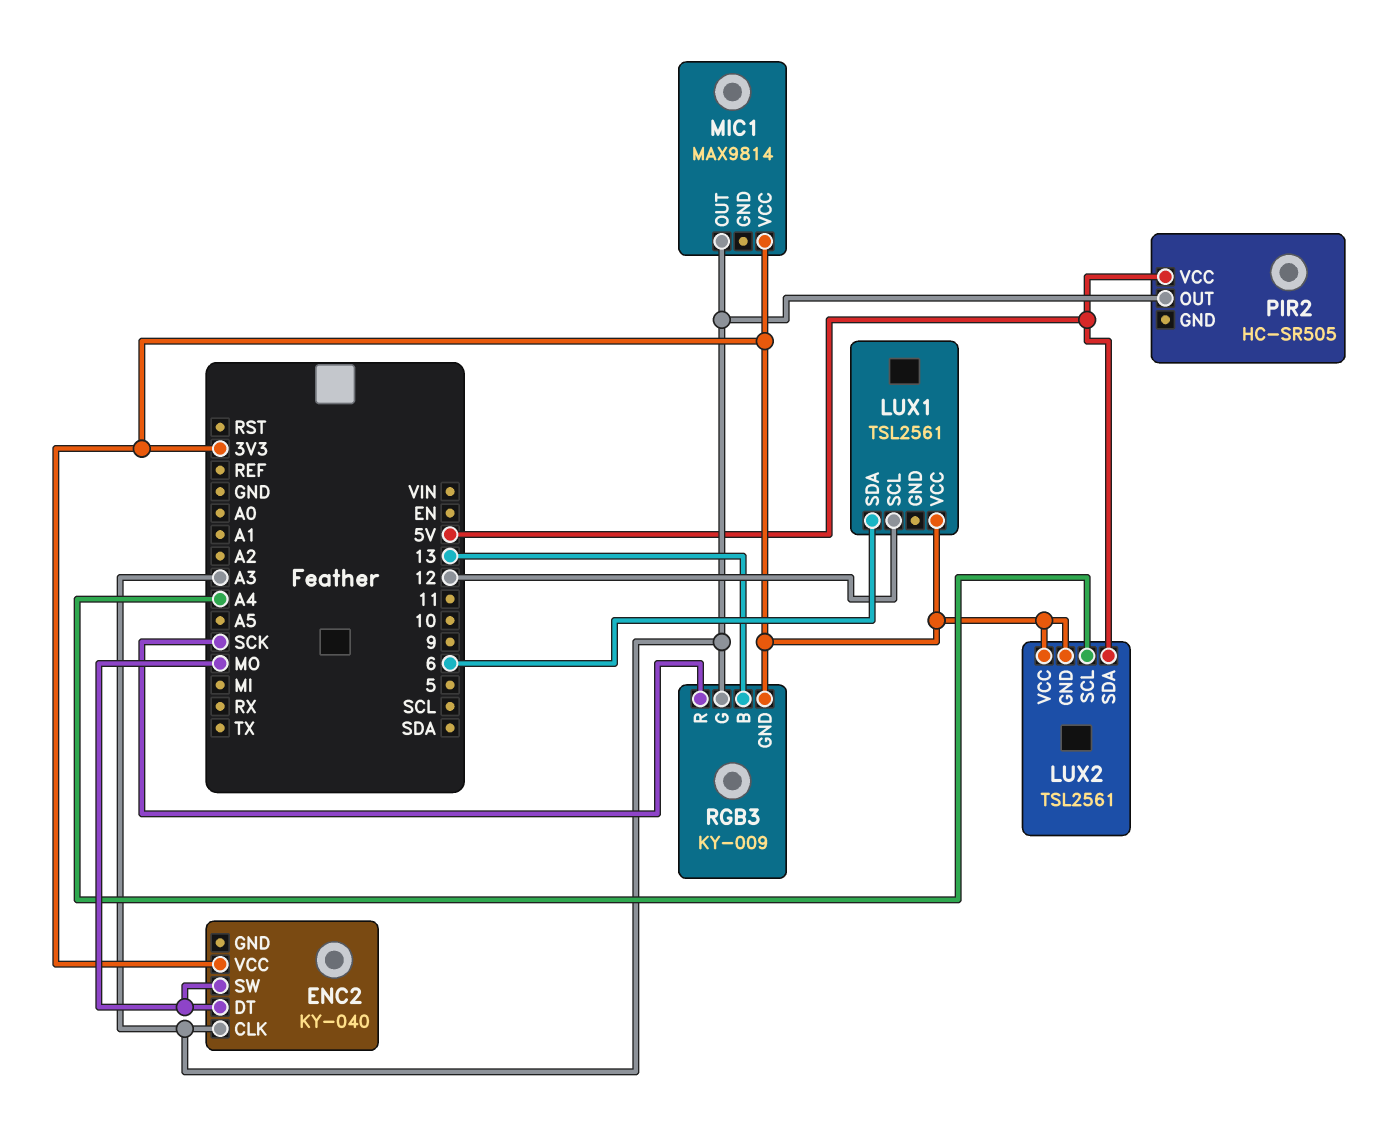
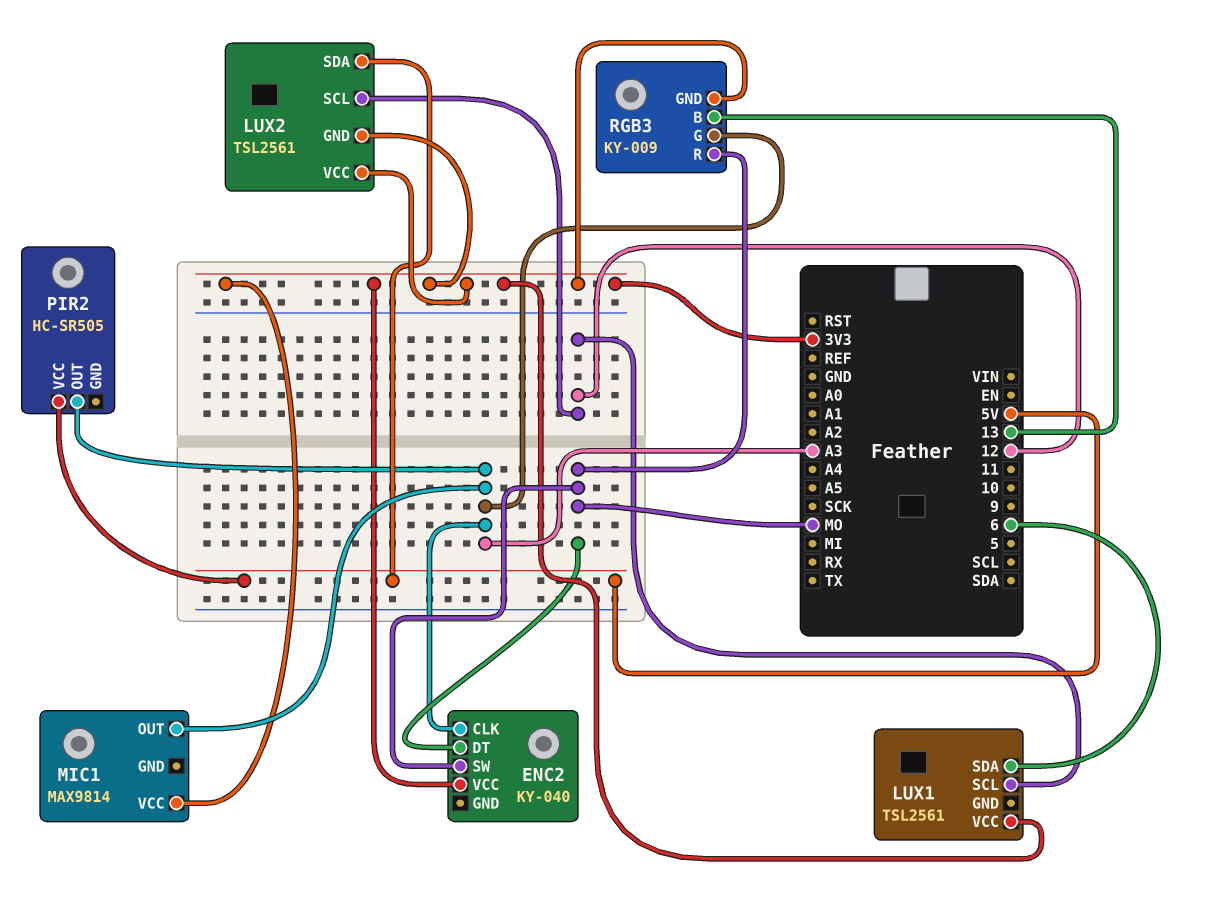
LUX2 pin SCL: A4 -> 12
RGB3 pin R: SCK -> MO

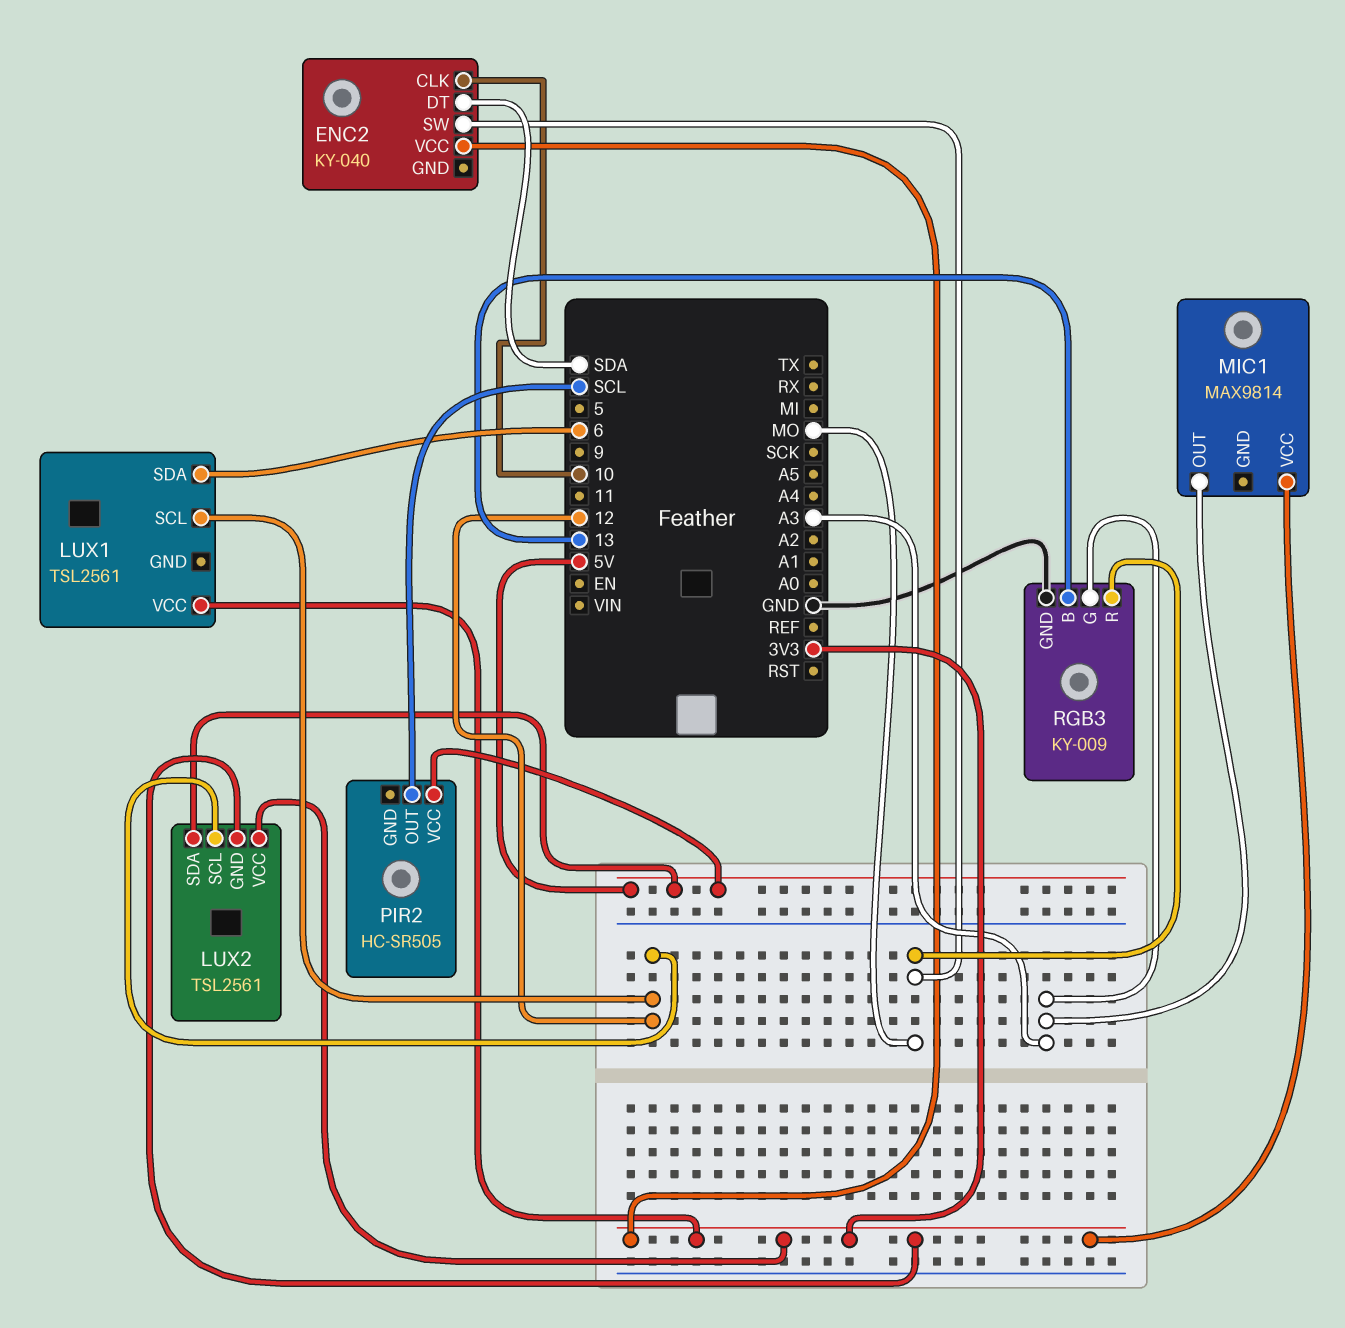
ENC2 pin CLK: A3 -> 10
ENC2 pin DT: MO -> SDA
PIR2 pin OUT: A3 -> SCL
RGB3 pin GND: 3V3 -> GND

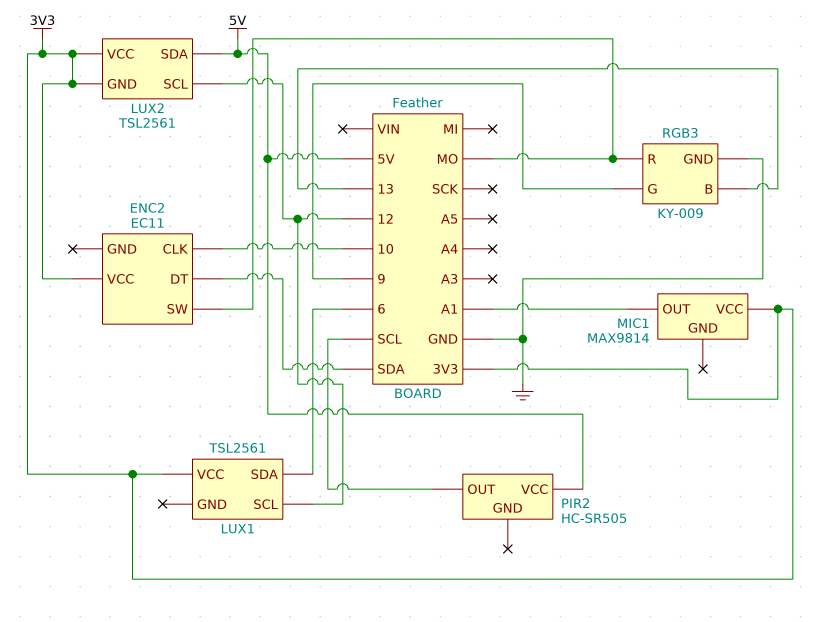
ENC2: KY-040 -> EC11
MIC1 pin OUT: A3 -> A1
RGB3 pin G: A3 -> 9

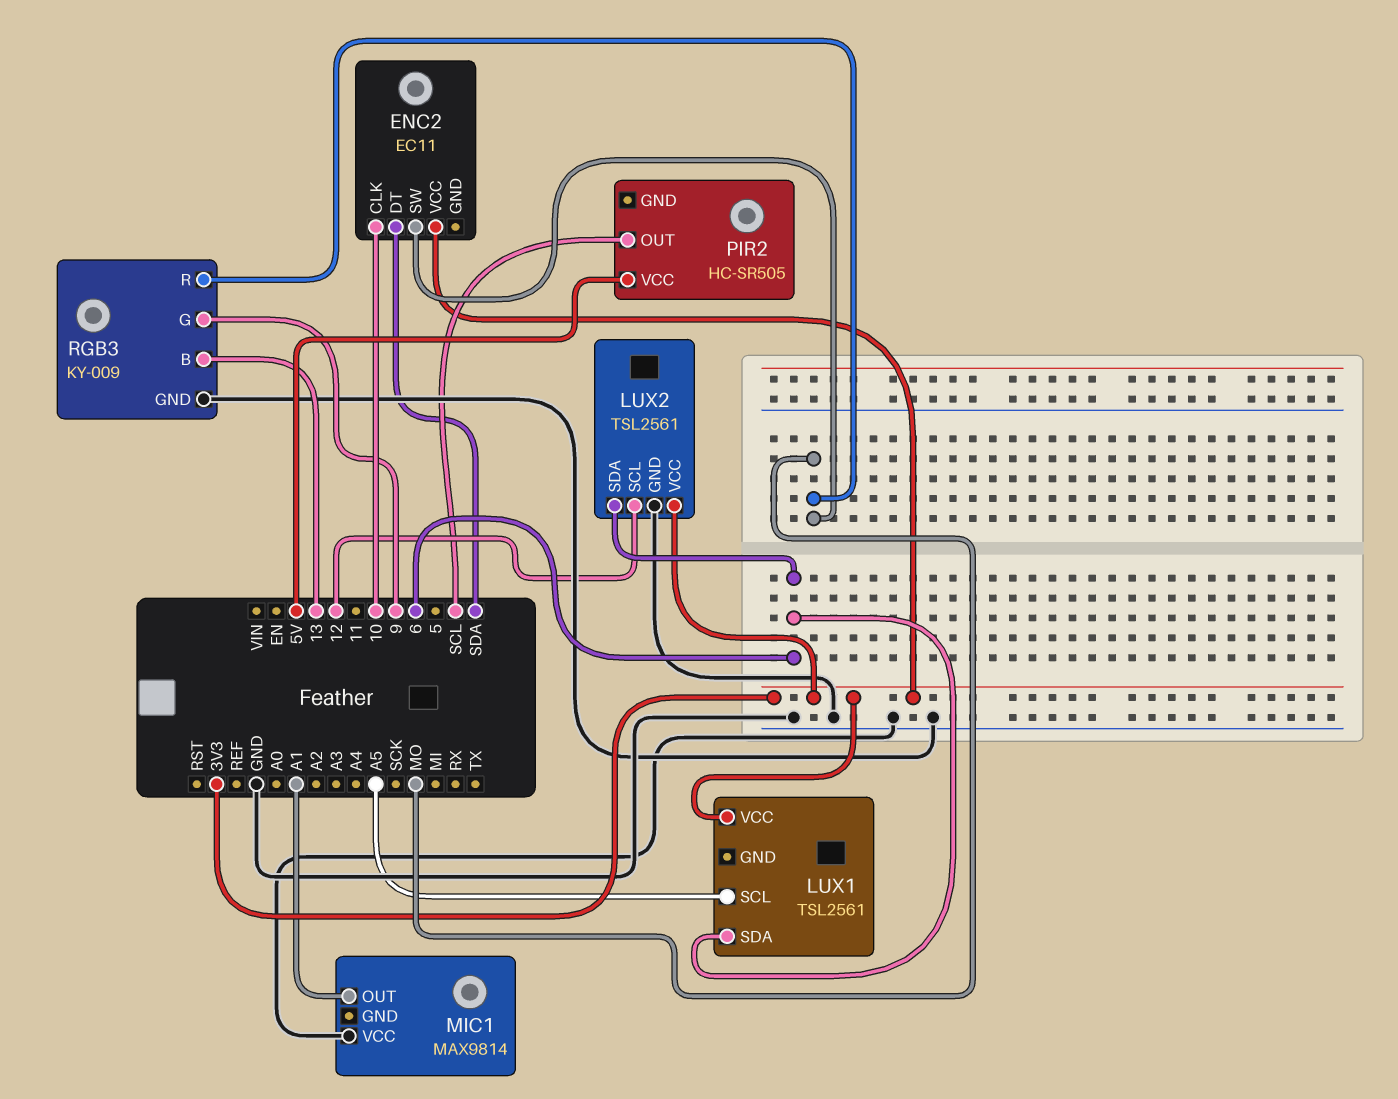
LUX1 pin SCL: 12 -> A5
LUX2 pin GND: 3V3 -> GND
LUX2 pin SDA: 5V -> 6
MIC1 pin VCC: 3V3 -> GND

